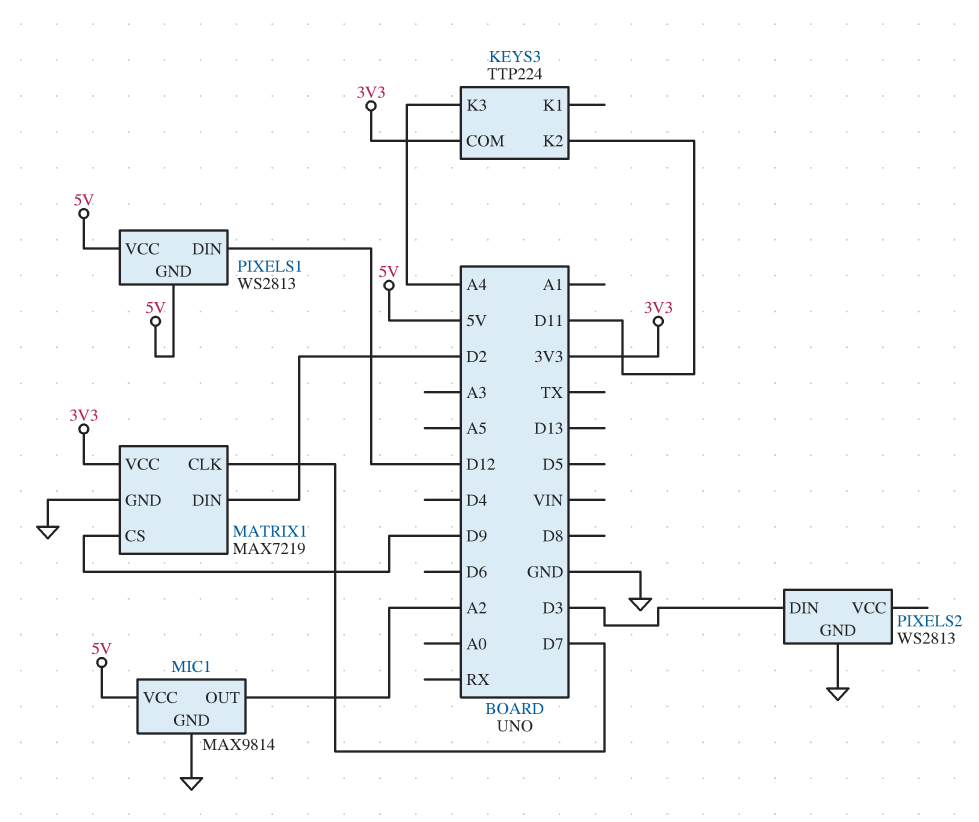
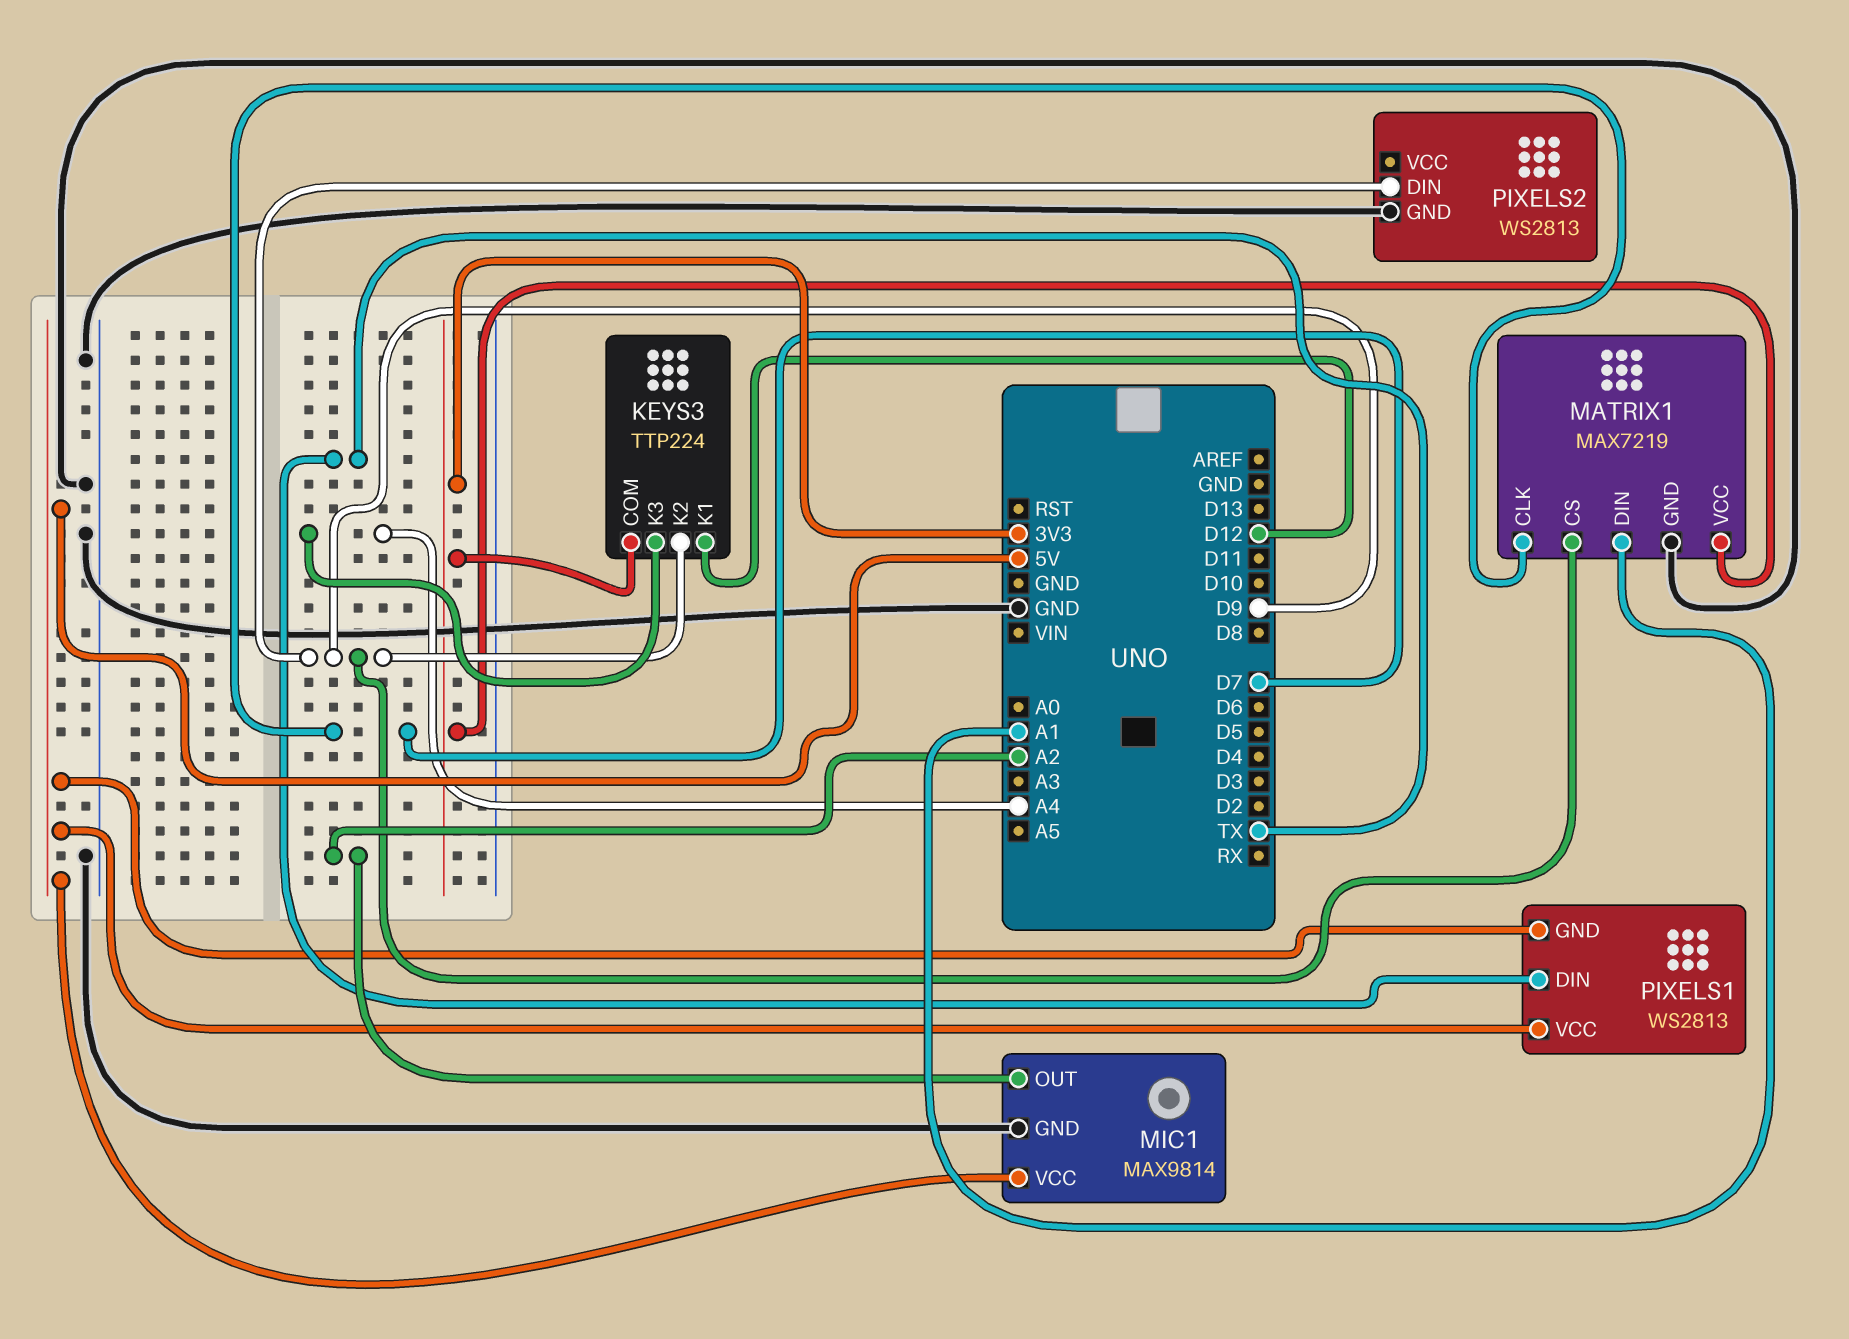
KEYS3 pin K1: none -> D12
KEYS3 pin K2: D11 -> D9
MATRIX1 pin DIN: D2 -> A1
PIXELS1 pin DIN: D12 -> TX
PIXELS2 pin DIN: D3 -> D9

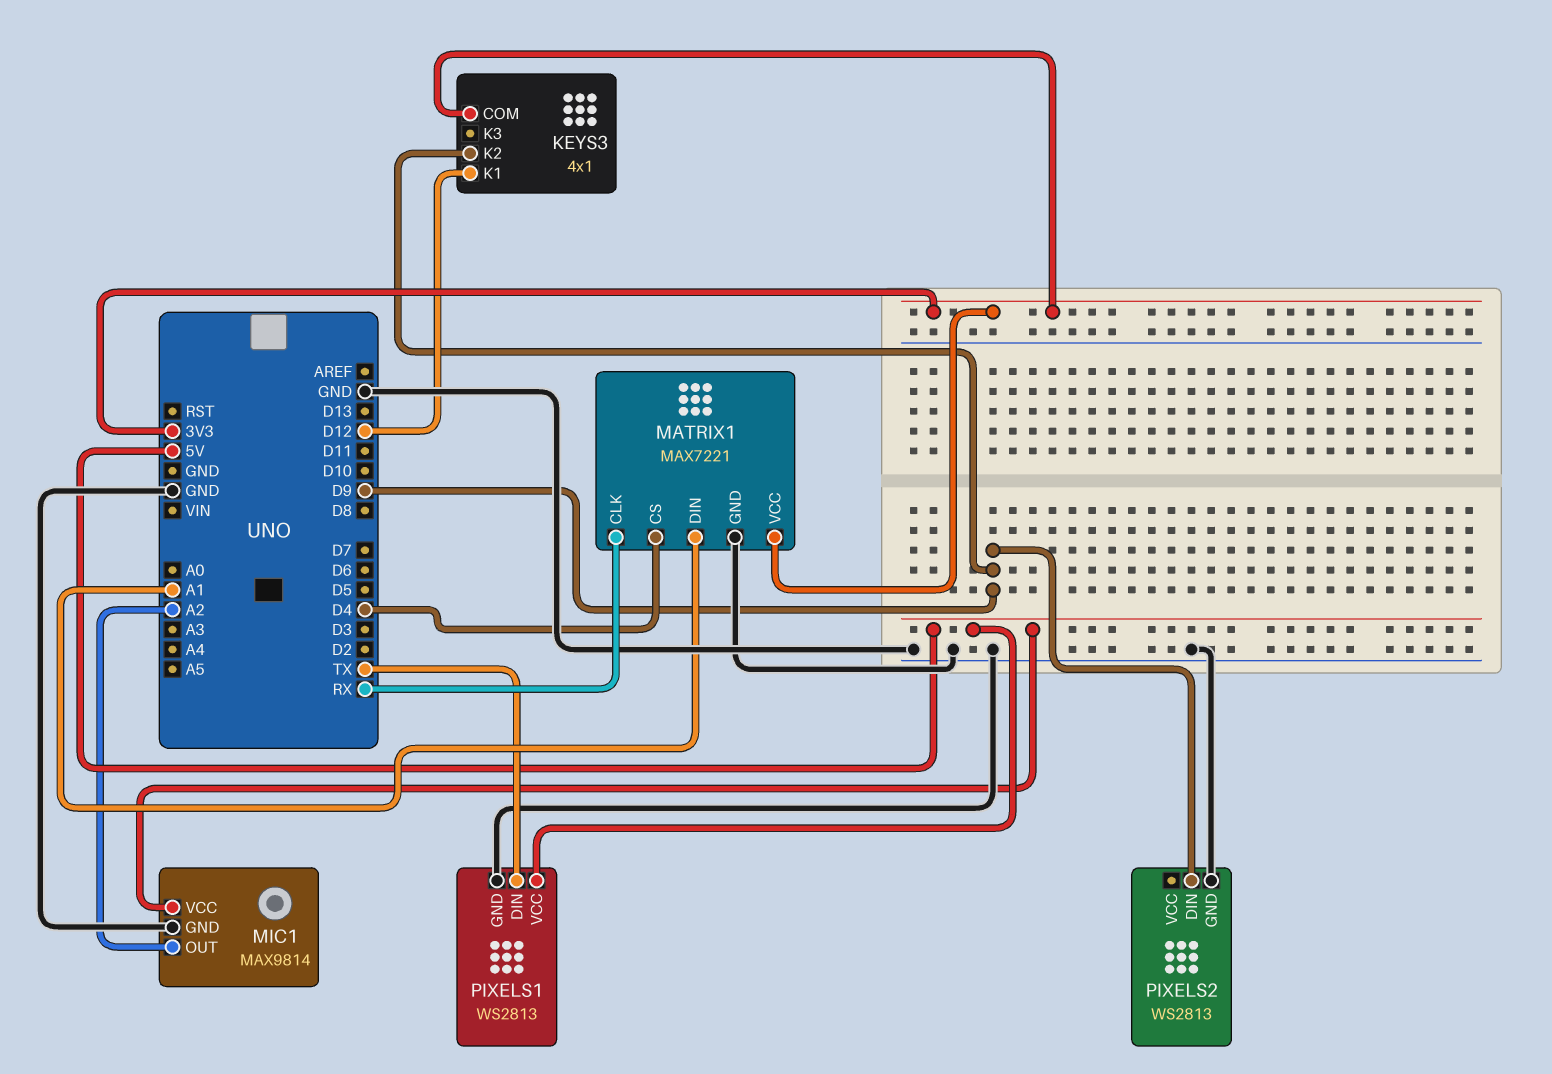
KEYS3: TTP224 -> 4x1
KEYS3 pin K3: A4 -> none
MATRIX1: MAX7219 -> MAX7221
MATRIX1 pin CLK: D7 -> RX
MATRIX1 pin CS: D9 -> D4
PIXELS1 pin GND: 5V -> GND

